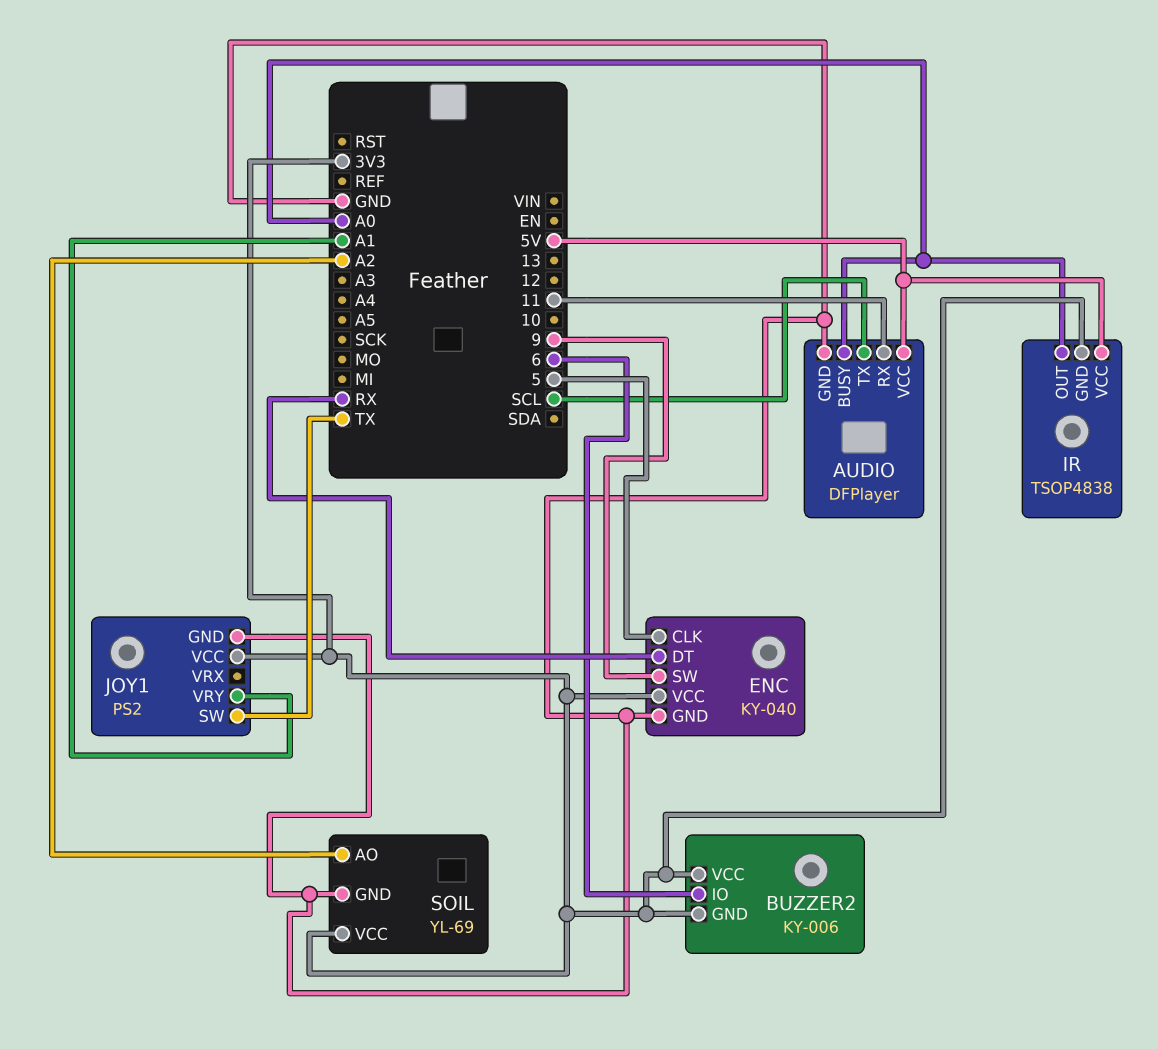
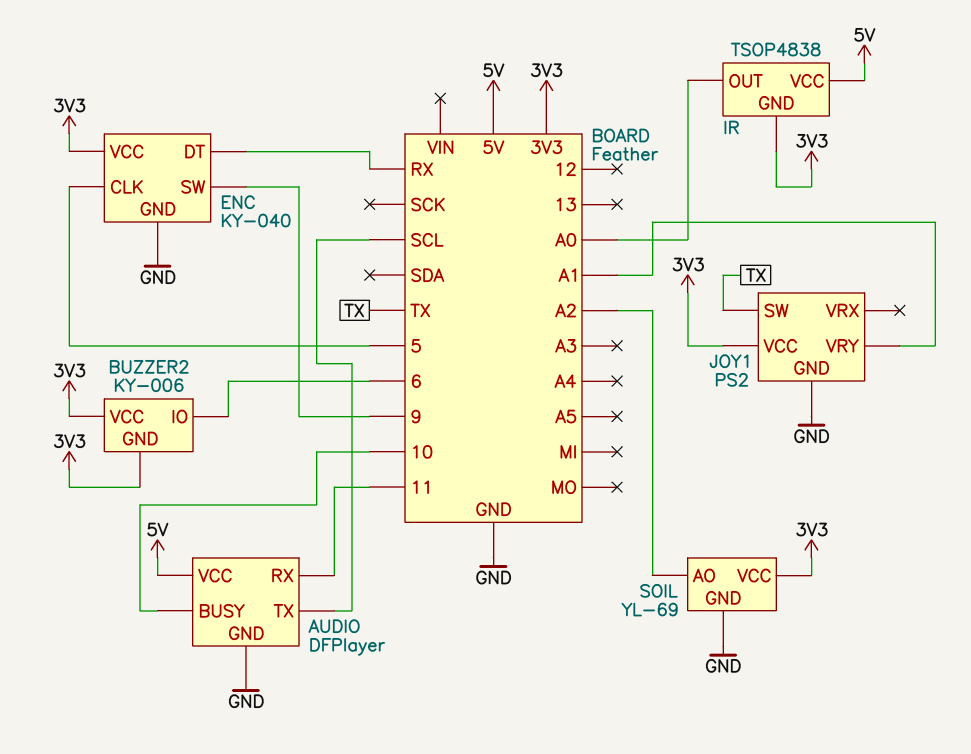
AUDIO pin BUSY: A0 -> 10

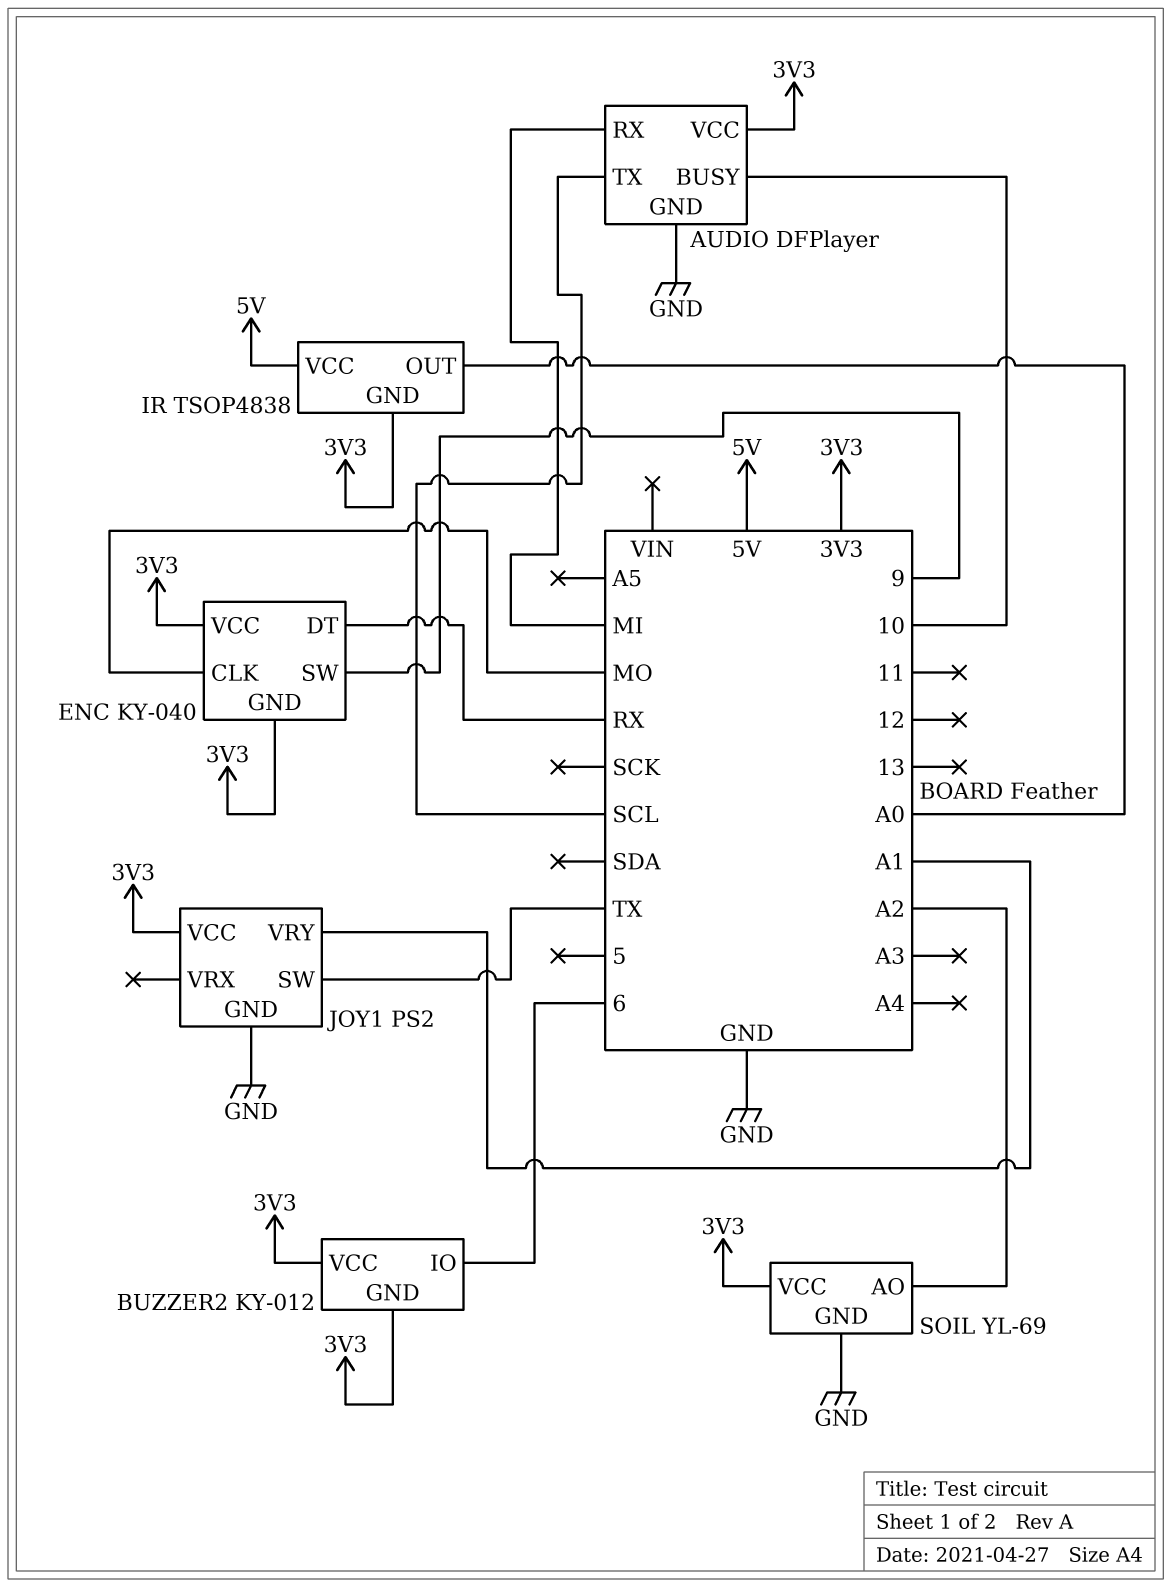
AUDIO pin RX: 11 -> MI
AUDIO pin VCC: 5V -> 3V3
BUZZER2: KY-006 -> KY-012
ENC pin CLK: 5 -> MO
ENC pin GND: GND -> 3V3

